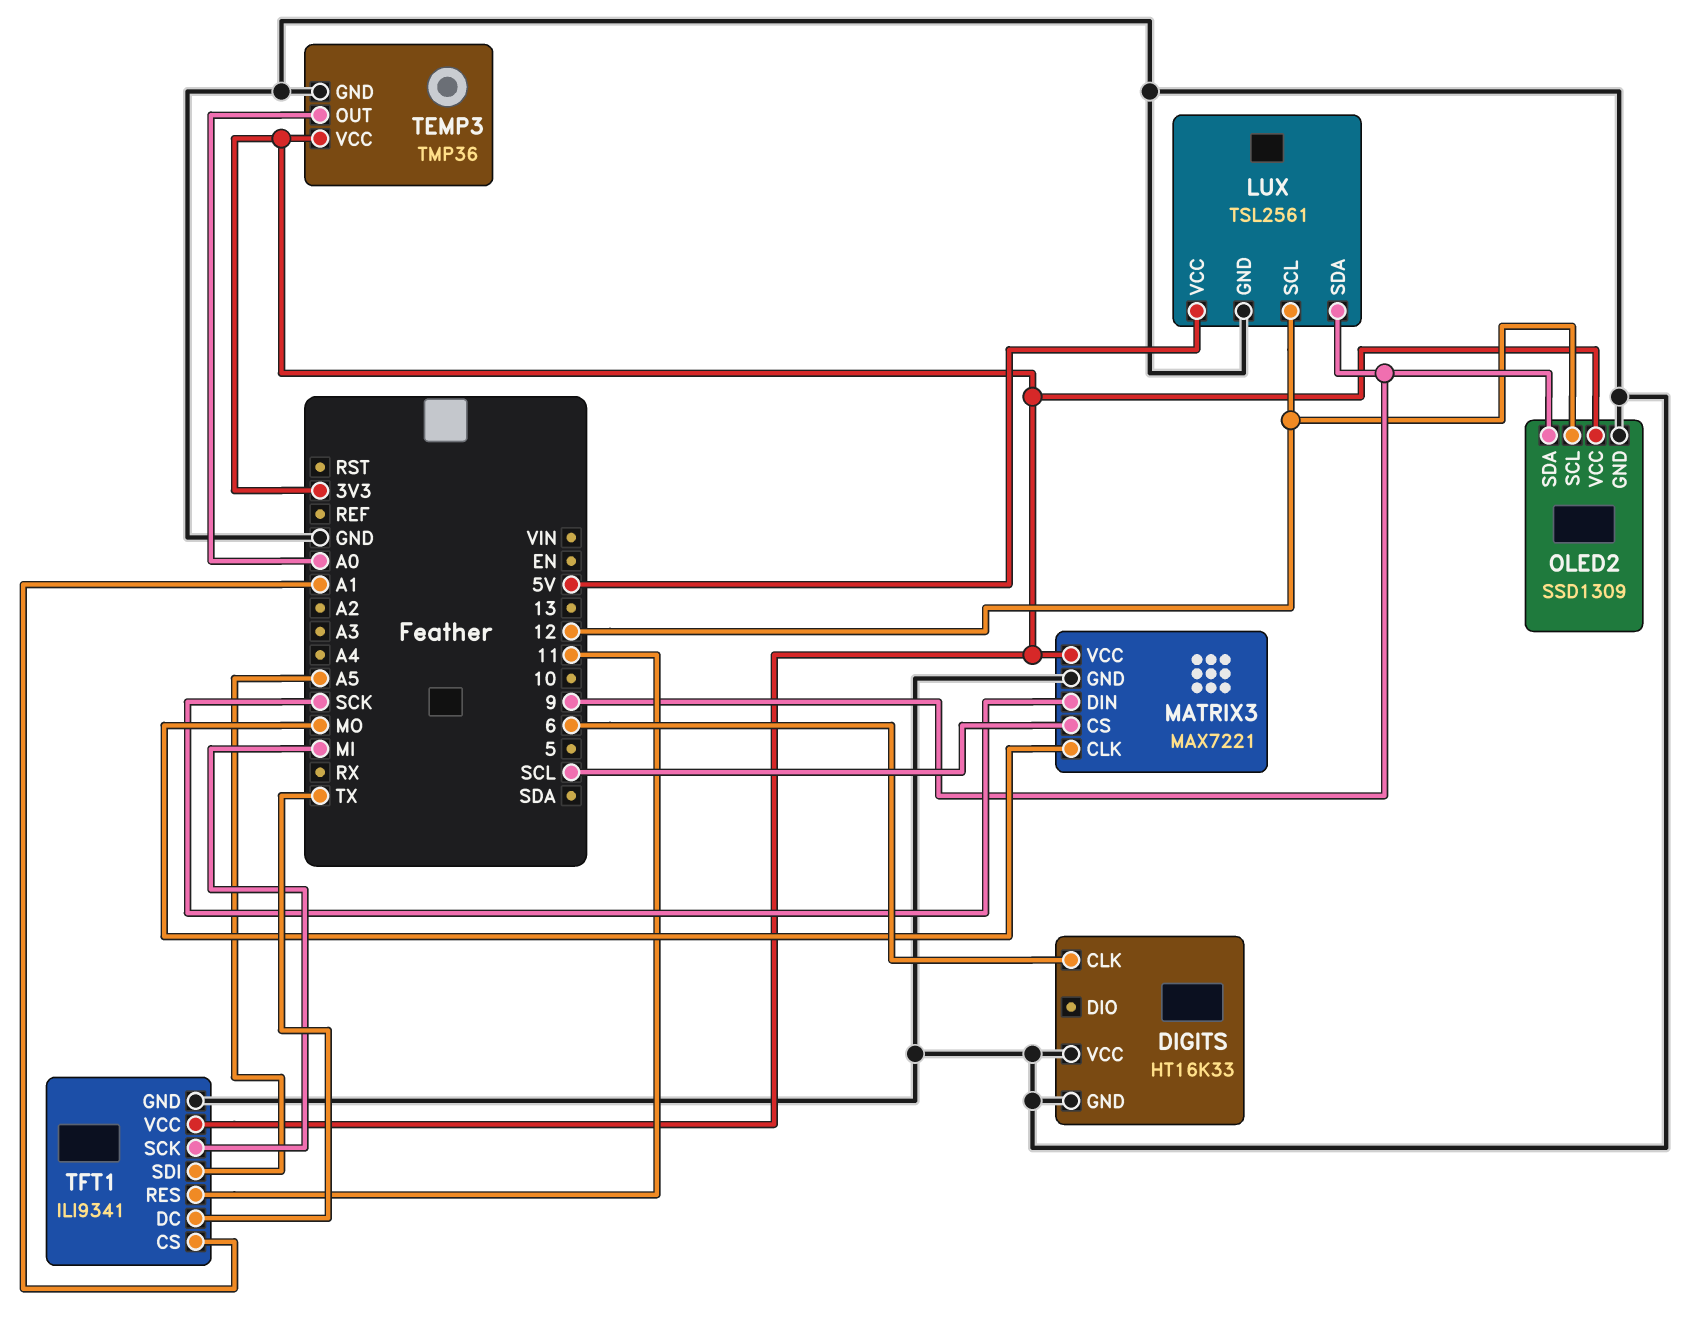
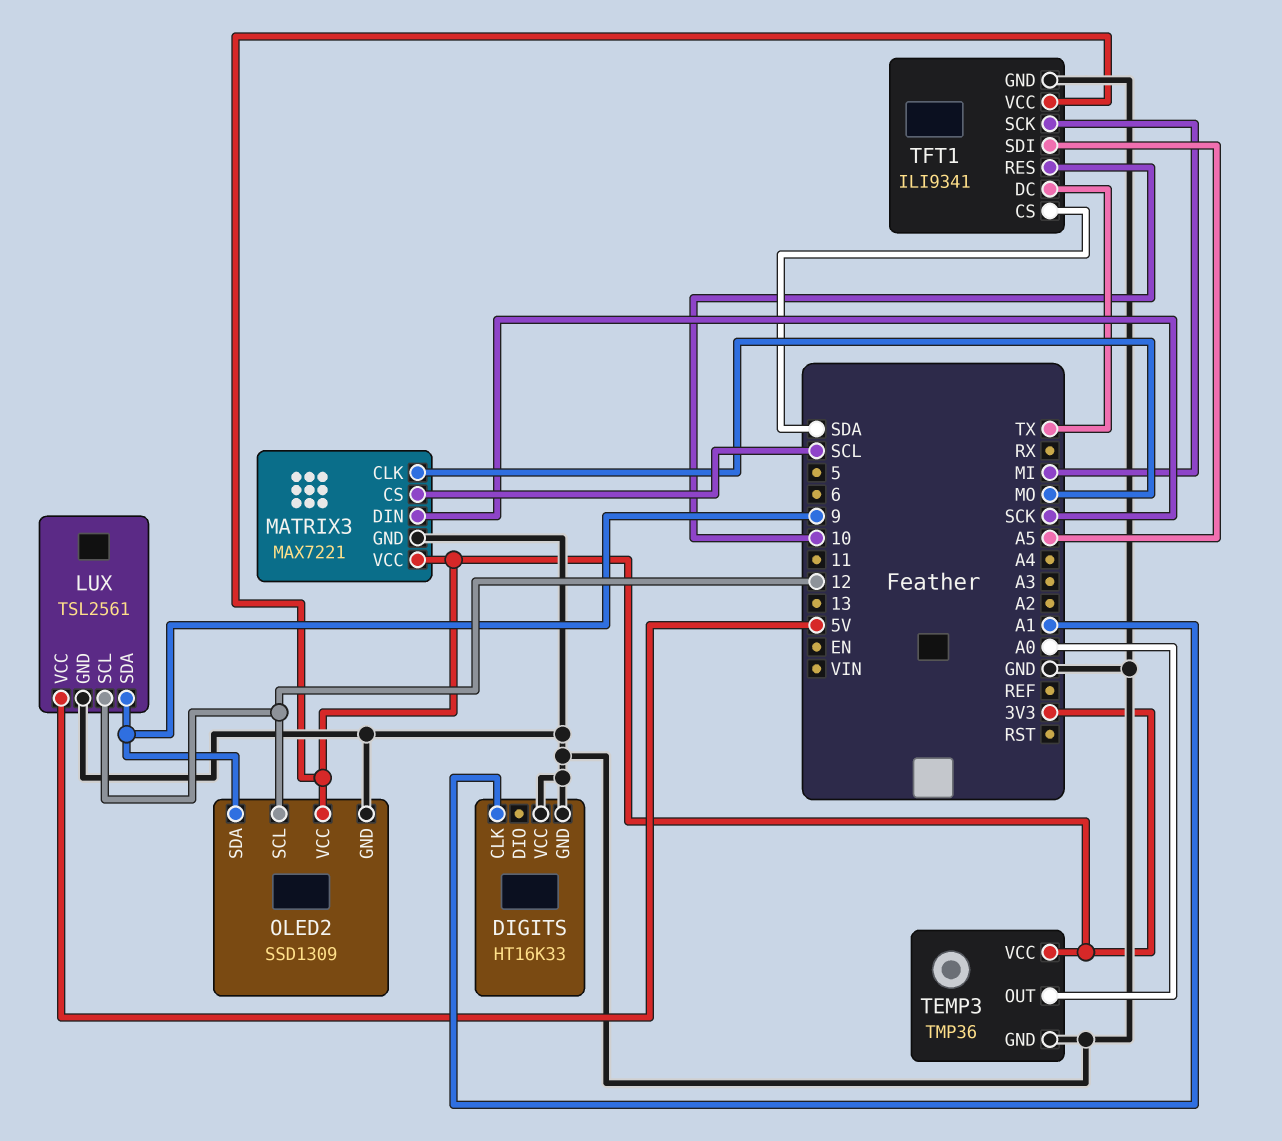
DIGITS pin CLK: 6 -> A1
TFT1 pin CS: A1 -> SDA
TFT1 pin RES: 11 -> 10

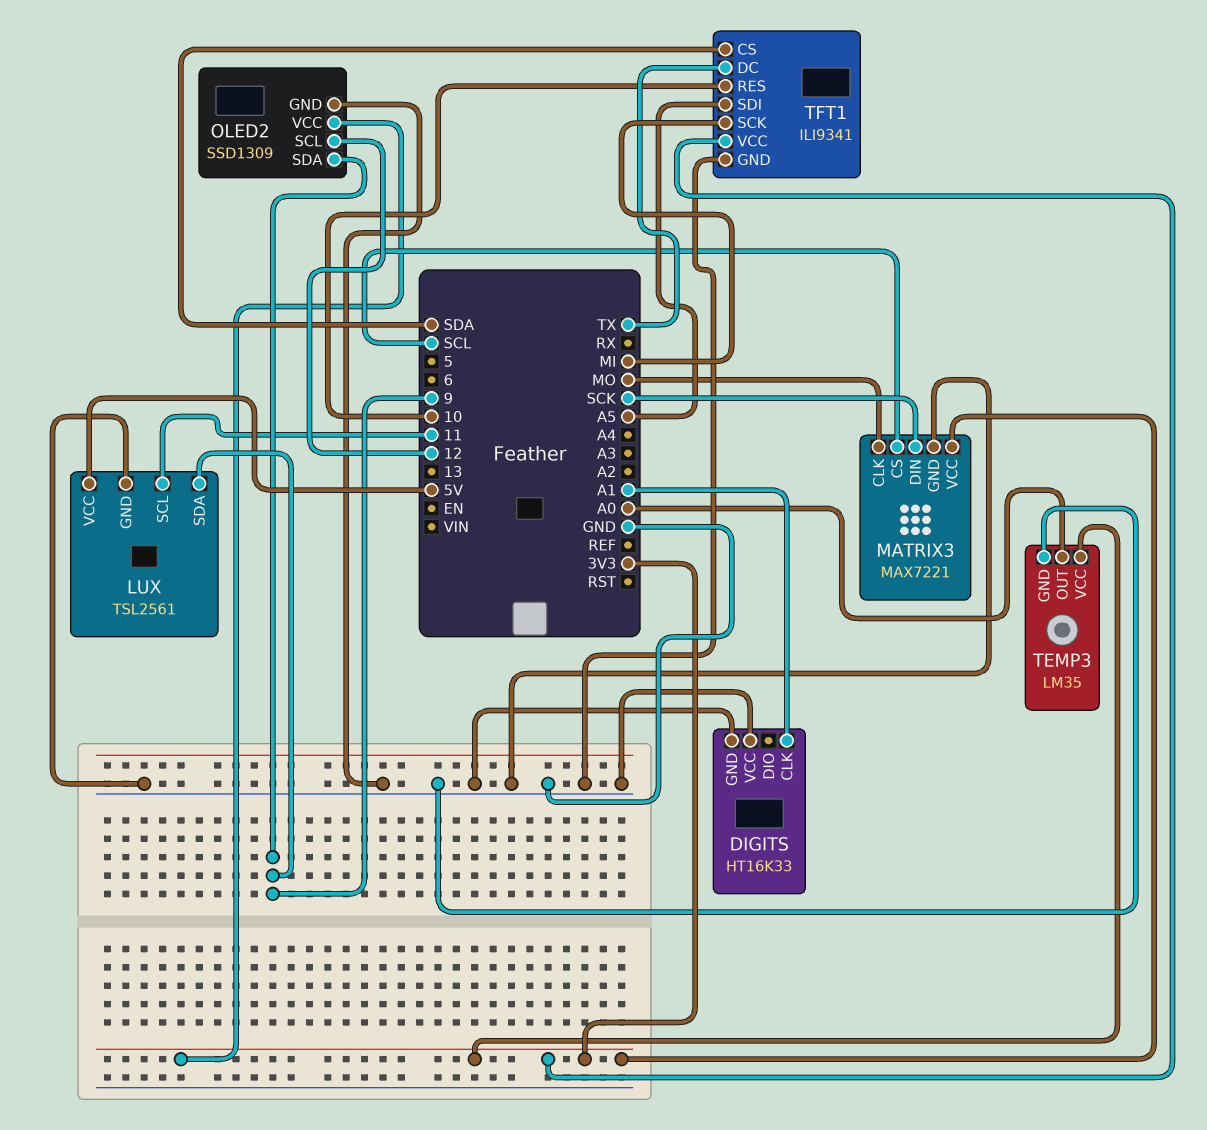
LUX pin SCL: 12 -> 11
TEMP3: TMP36 -> LM35

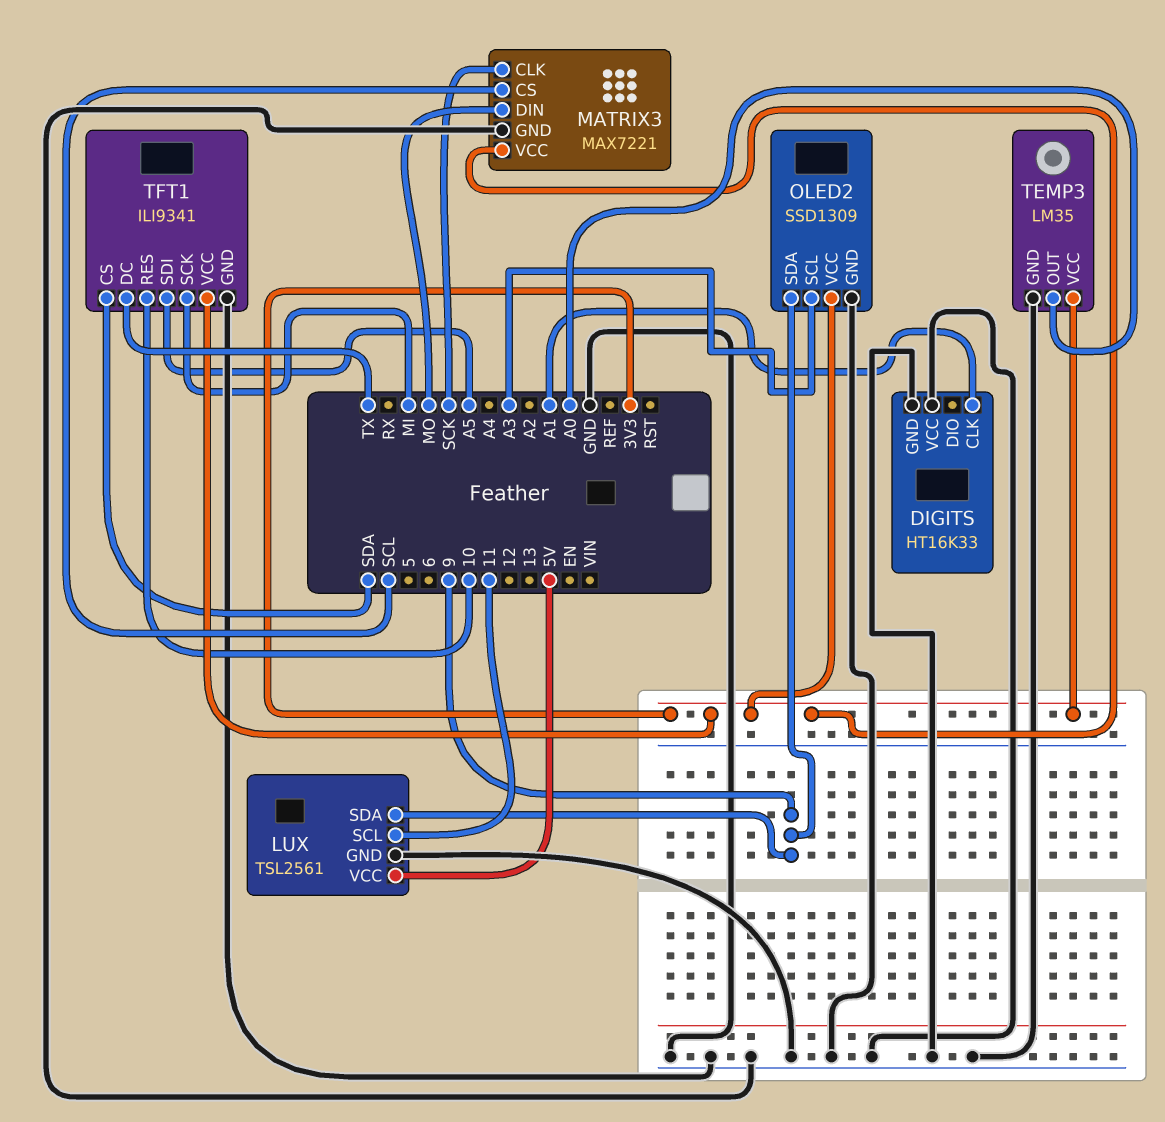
MATRIX3 pin CLK: MO -> SCK
MATRIX3 pin DIN: SCK -> MO
OLED2 pin SCL: 12 -> A3

